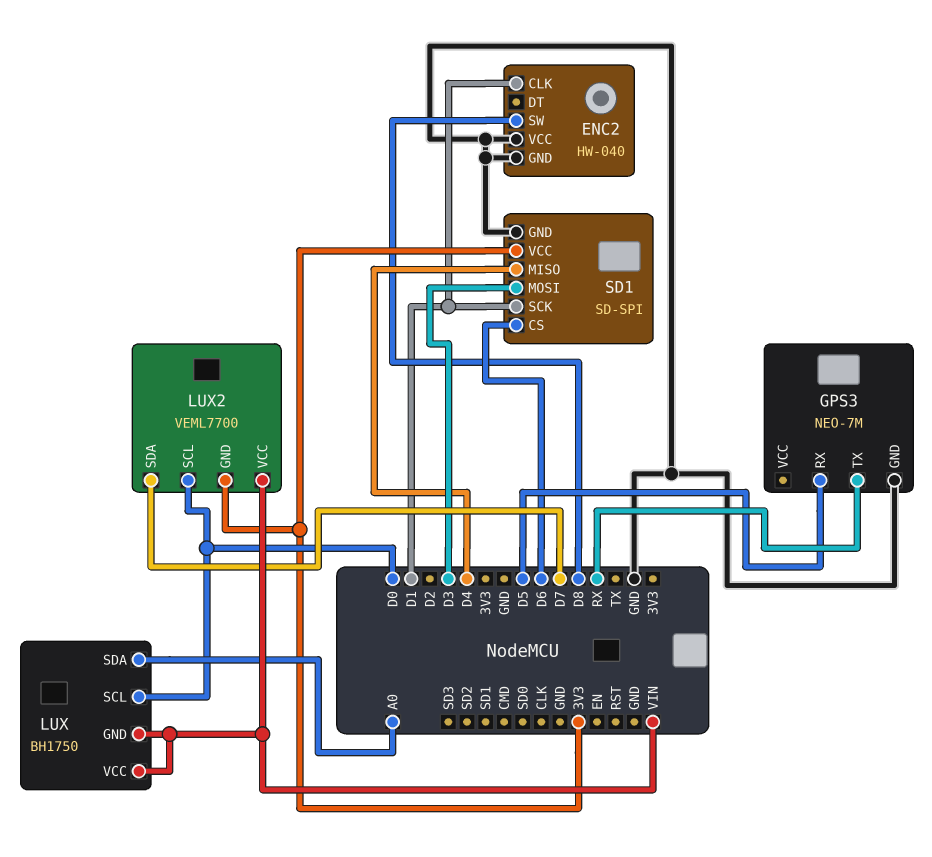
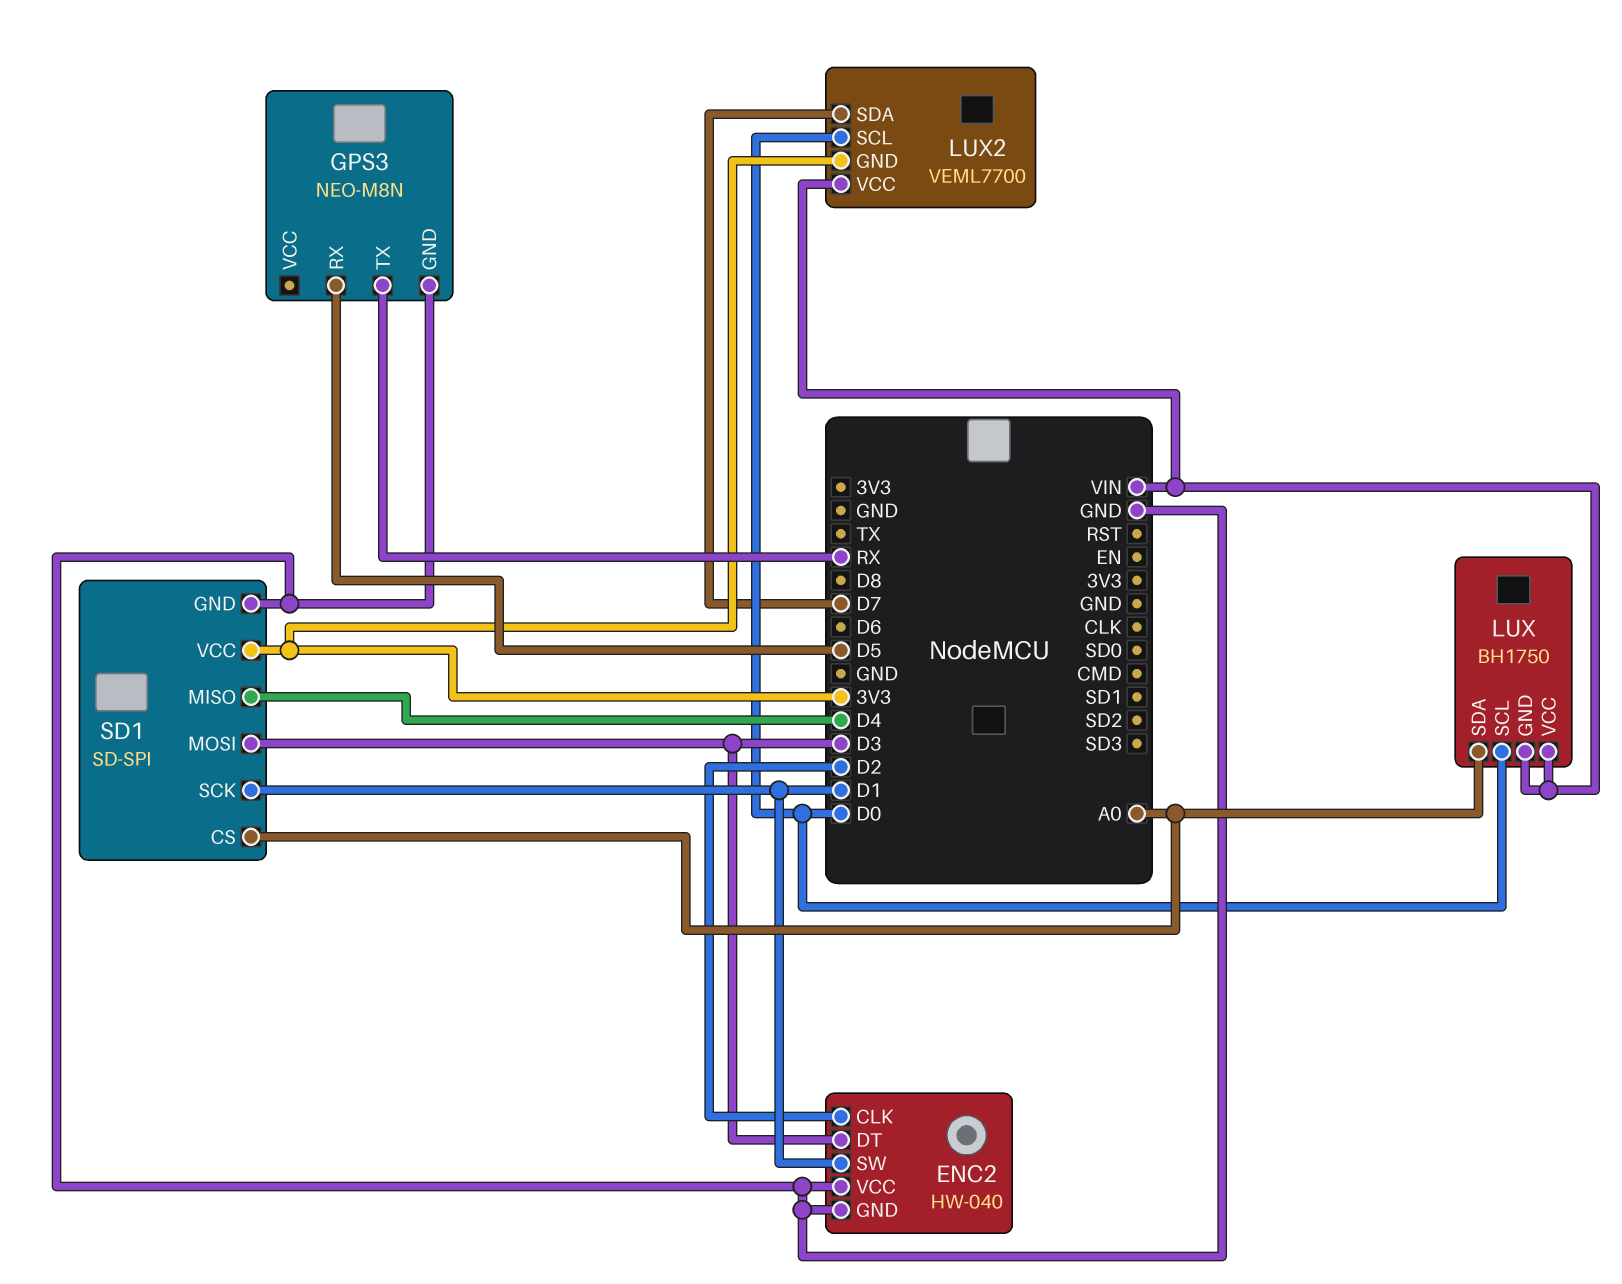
ENC2 pin CLK: D1 -> D2
ENC2 pin DT: none -> D3
ENC2 pin SW: D8 -> D1
GPS3: NEO-7M -> NEO-M8N
SD1 pin CS: D6 -> A0

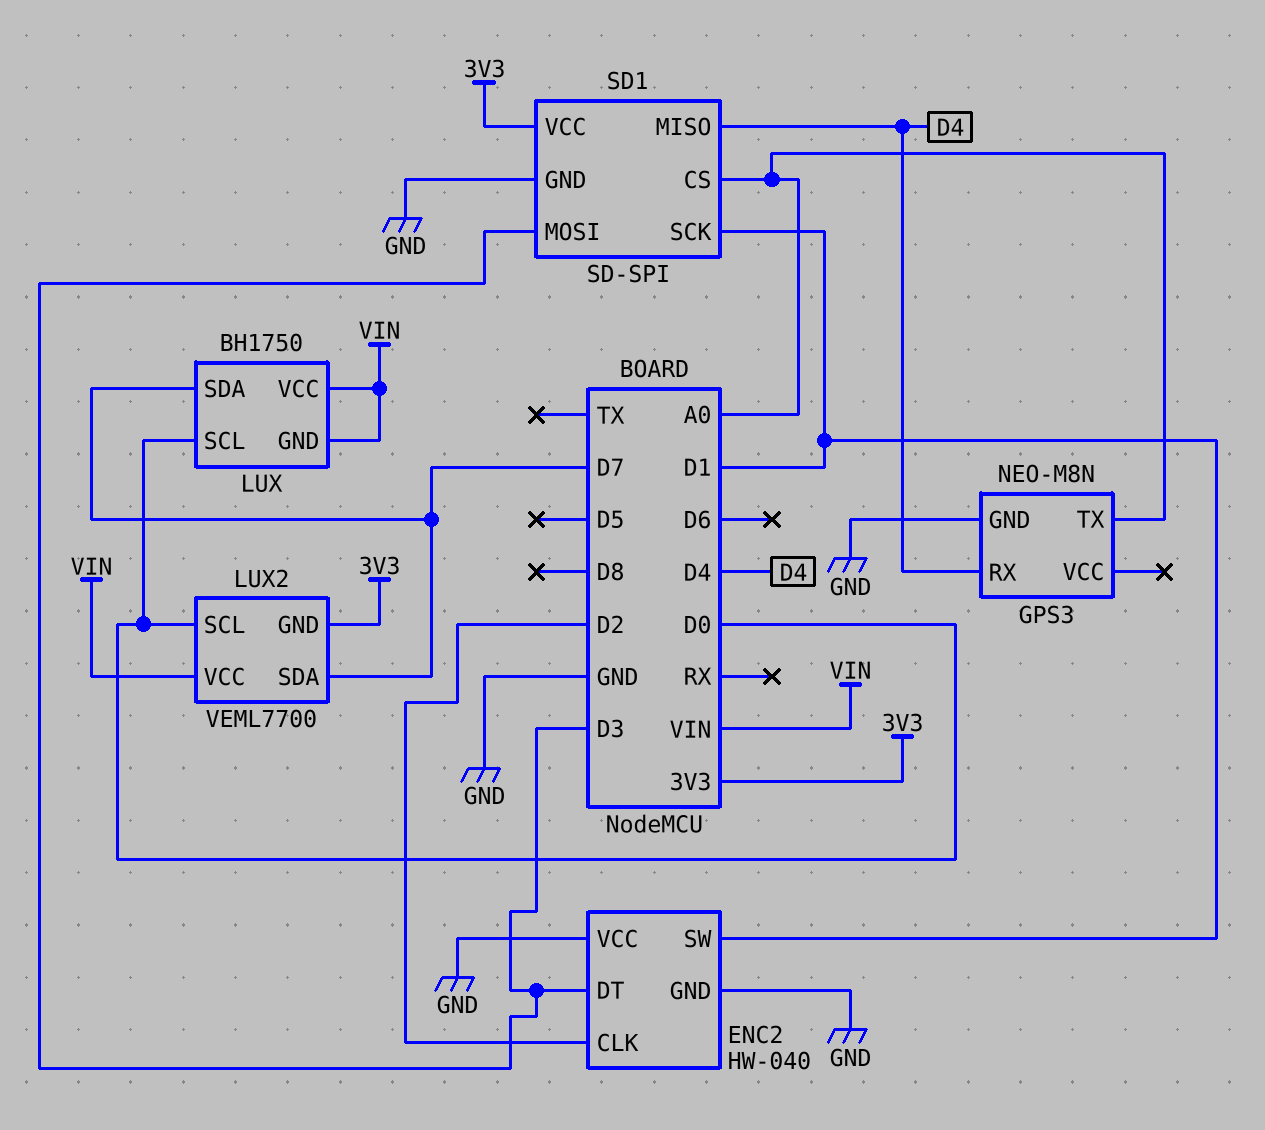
GPS3 pin RX: D5 -> D4
GPS3 pin TX: RX -> A0
LUX pin SDA: A0 -> D7

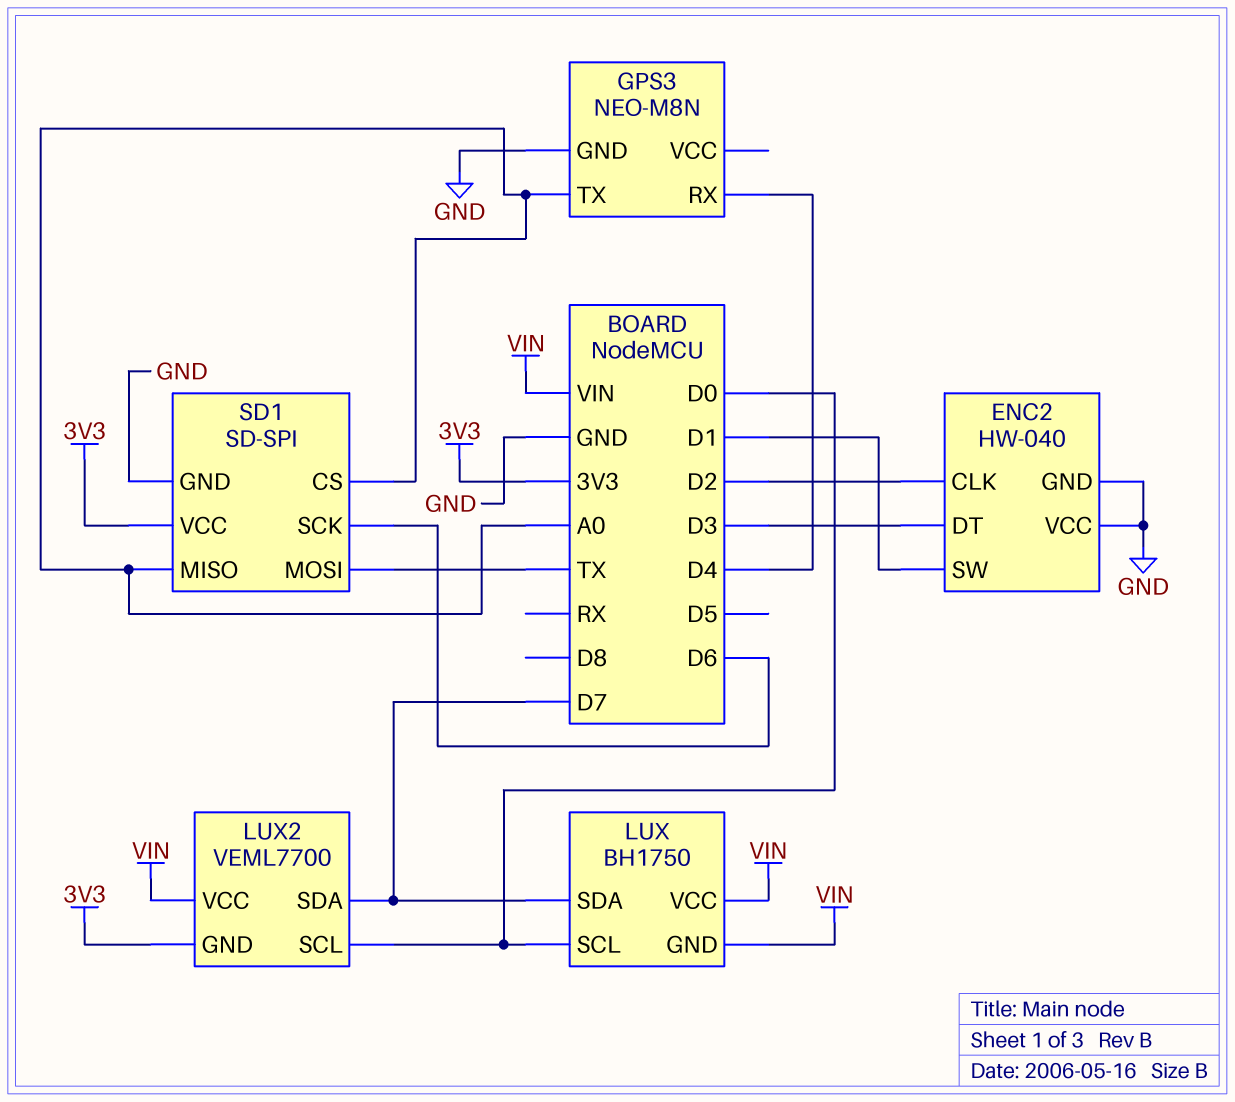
SD1 pin MISO: D4 -> A0
SD1 pin MOSI: D3 -> TX
SD1 pin SCK: D1 -> D6

